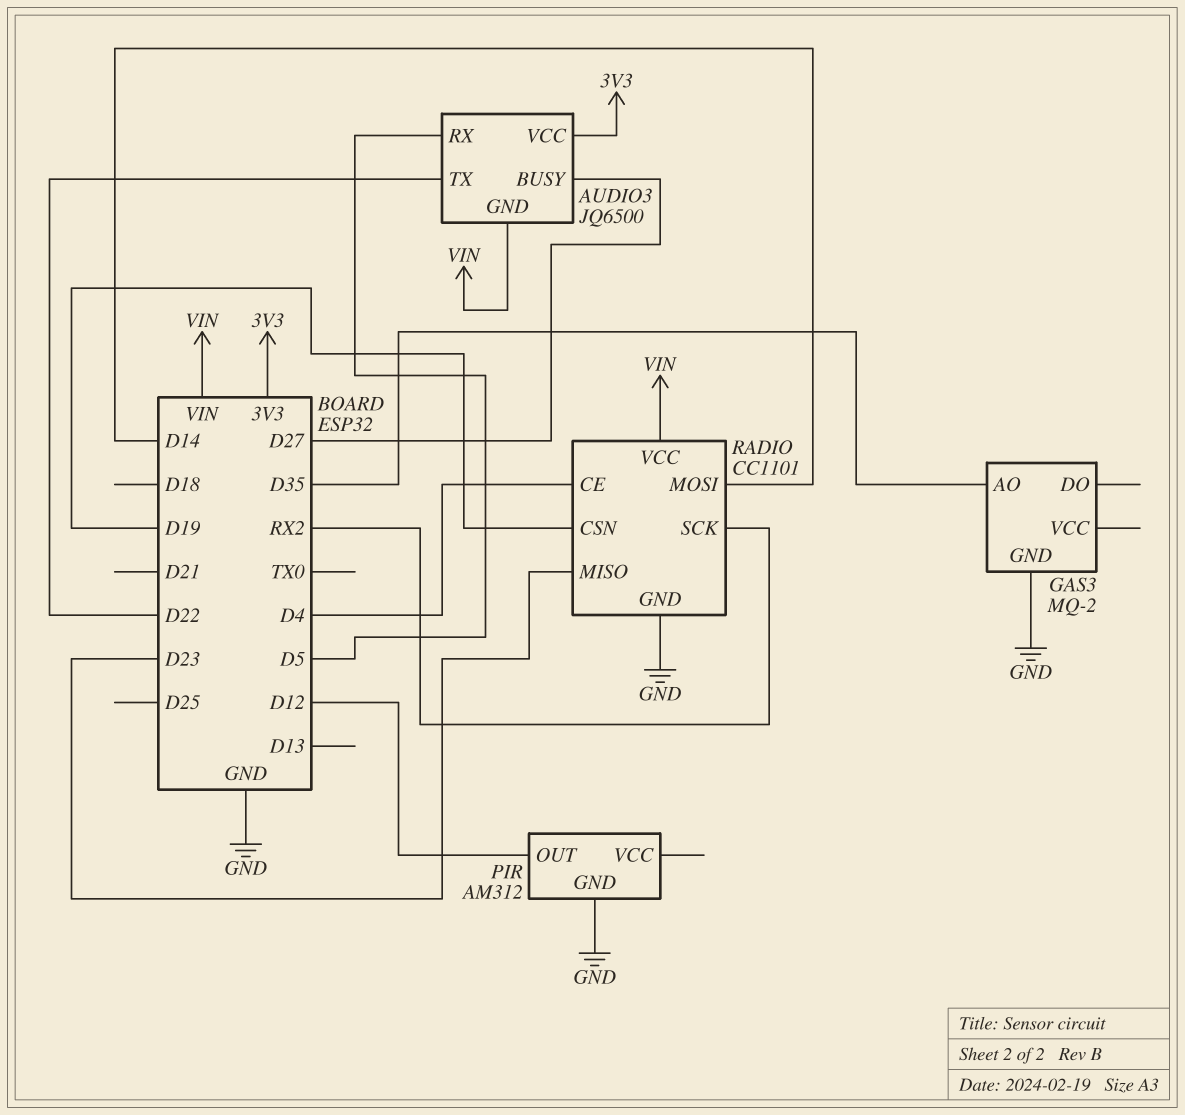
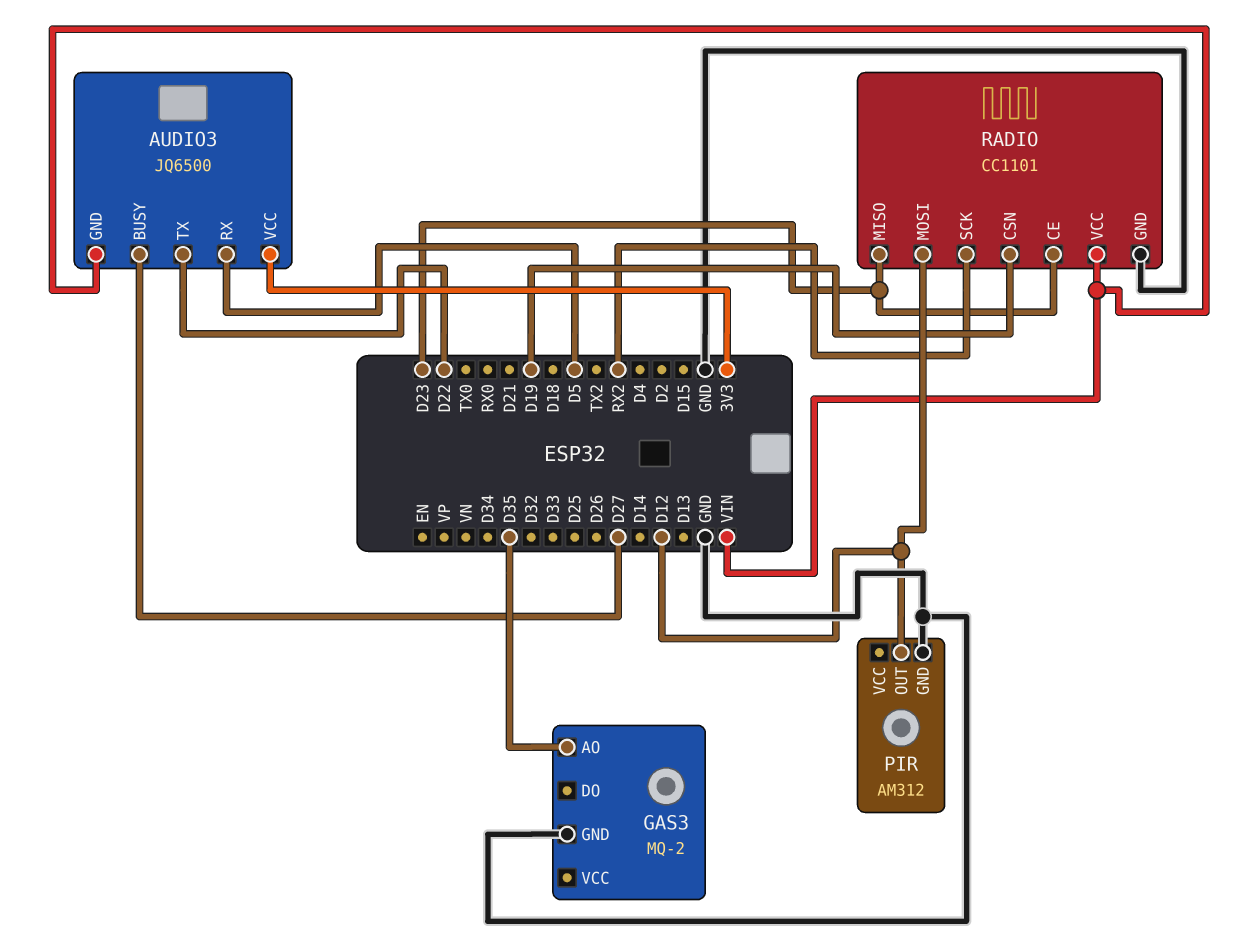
RADIO pin CE: D4 -> D23
RADIO pin MOSI: D14 -> D12

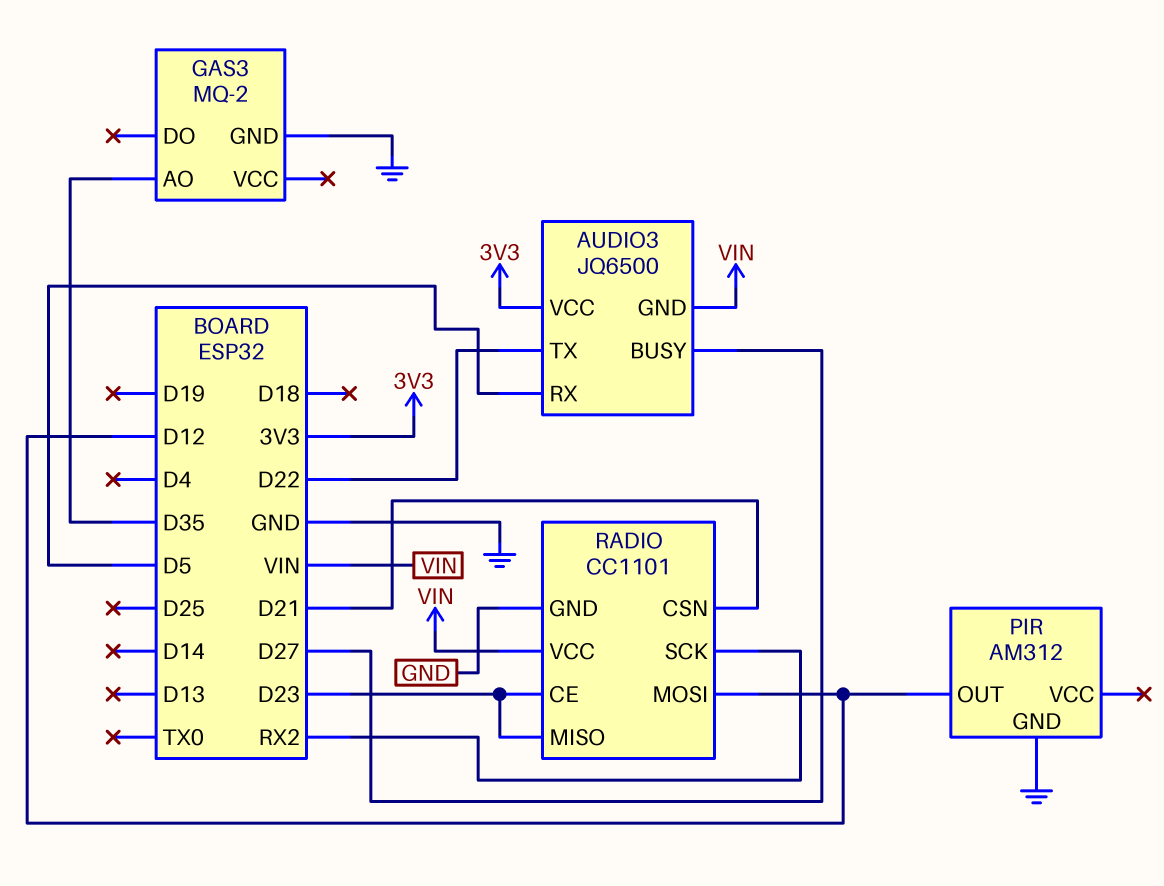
RADIO pin CSN: D19 -> D21

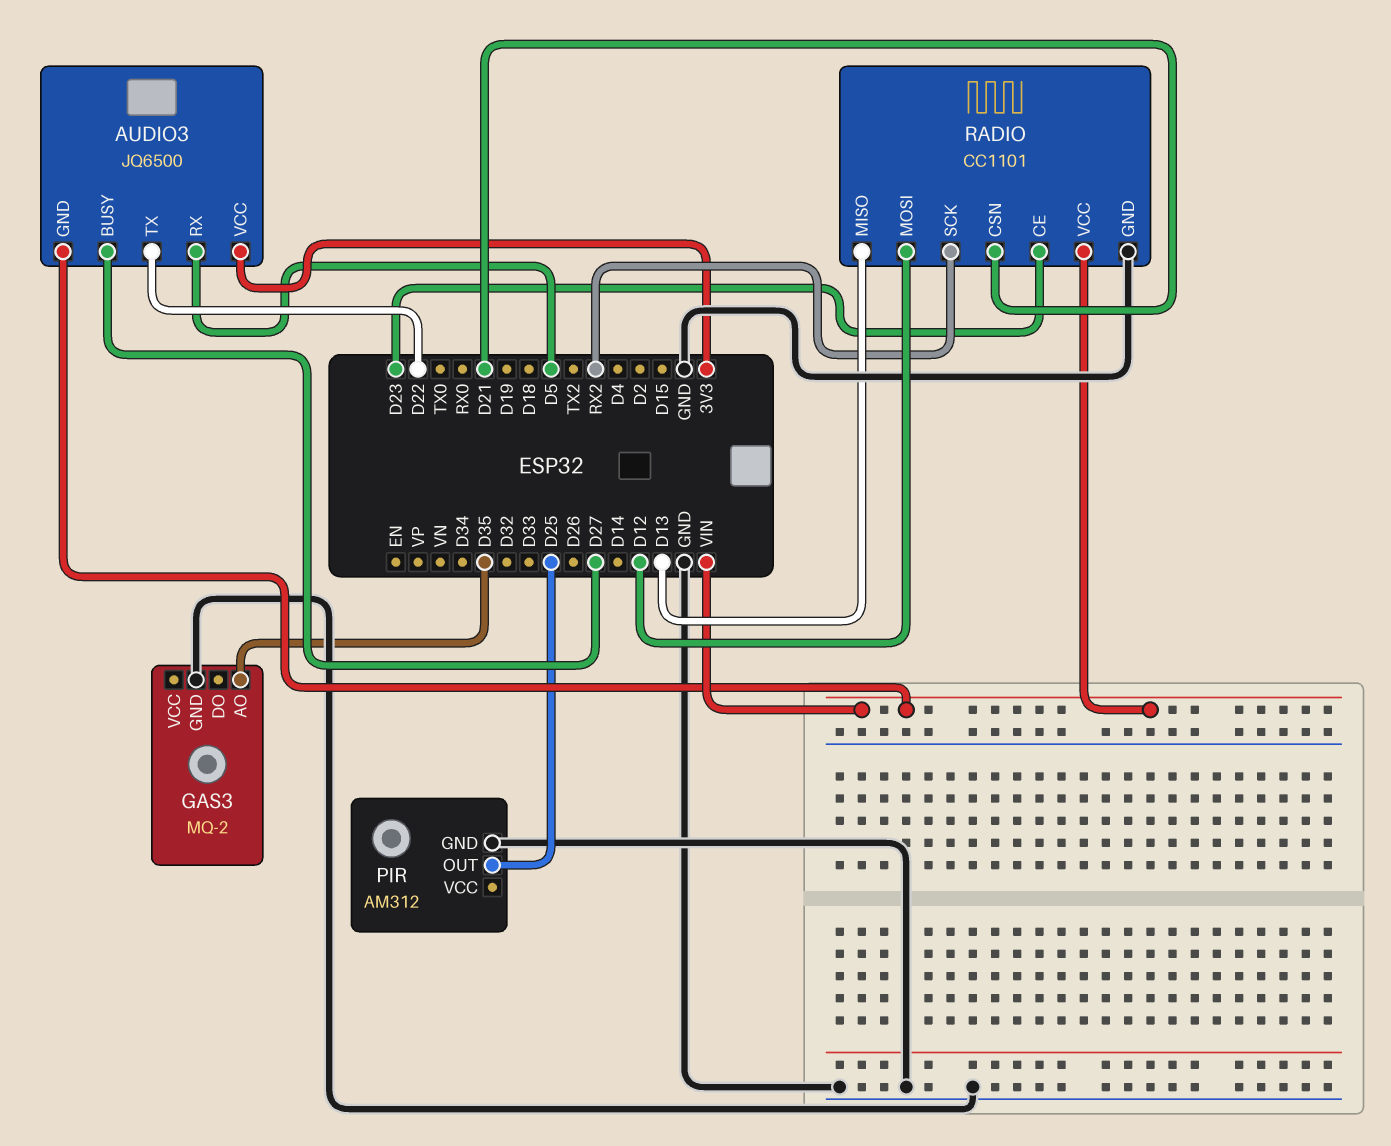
PIR pin OUT: D12 -> D25
RADIO pin MISO: D23 -> D13

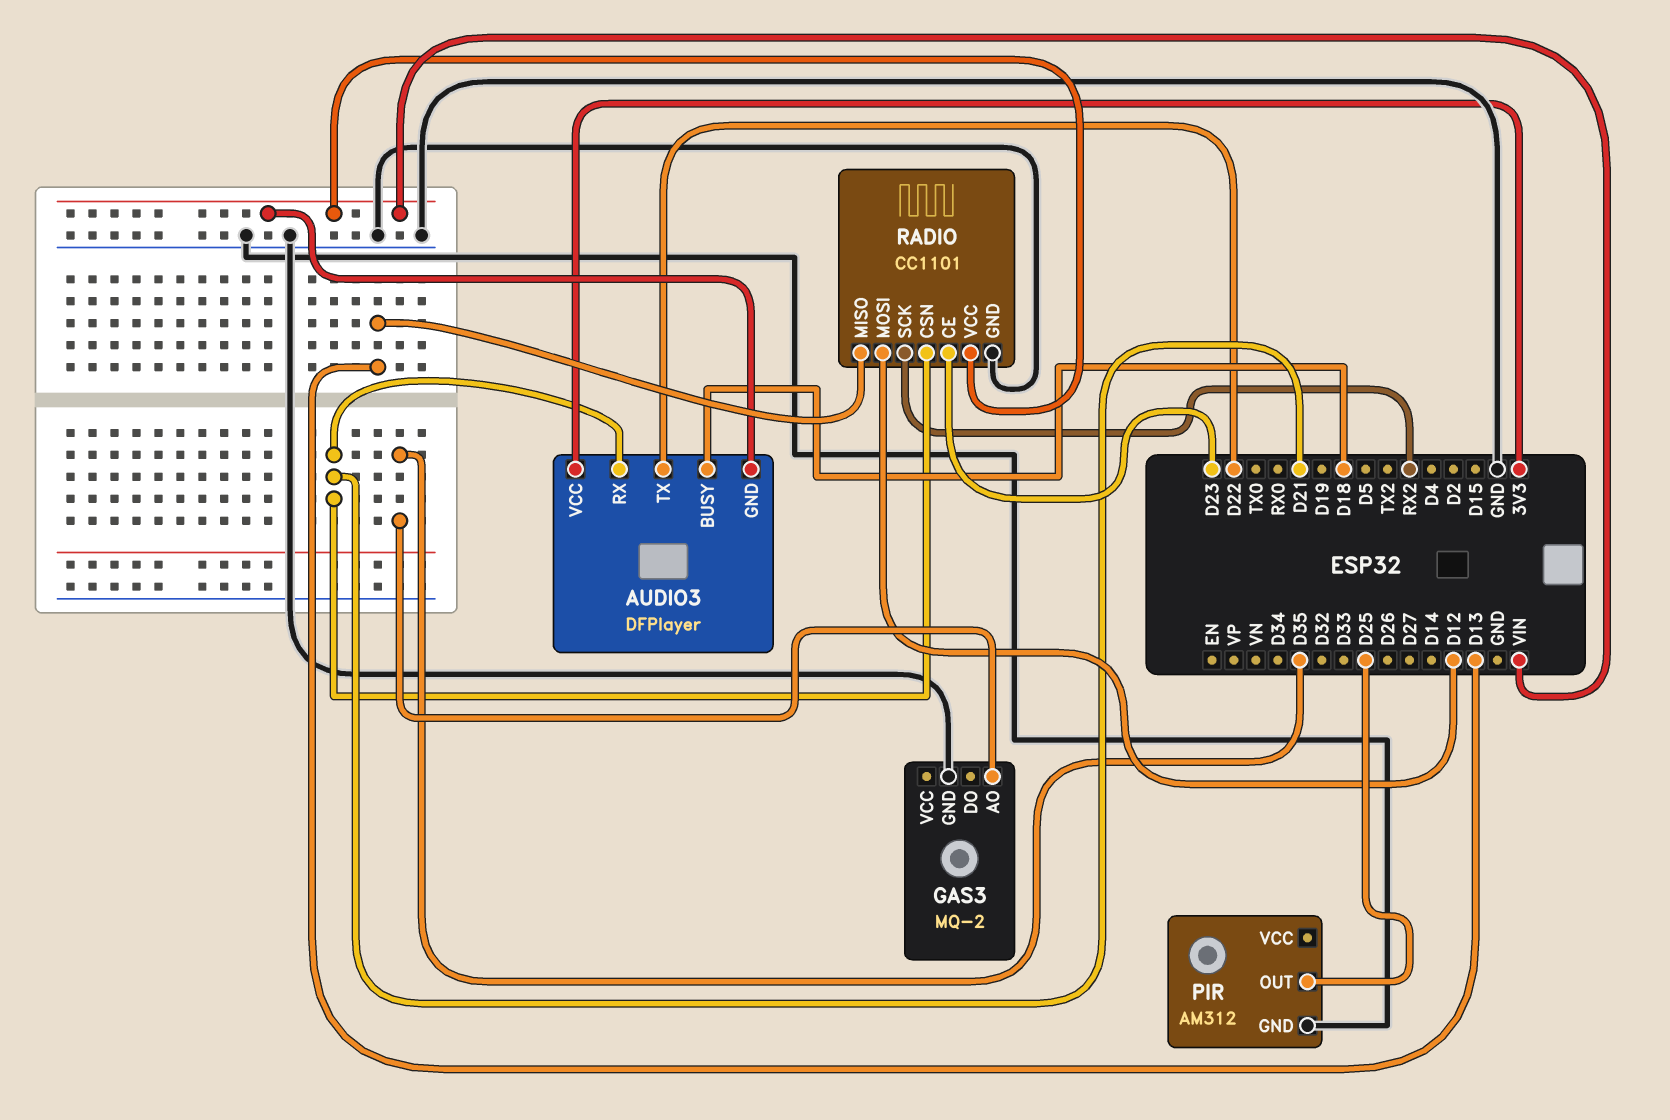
AUDIO3: JQ6500 -> DFPlayer
AUDIO3 pin BUSY: D27 -> D18
AUDIO3 pin RX: D5 -> D21

